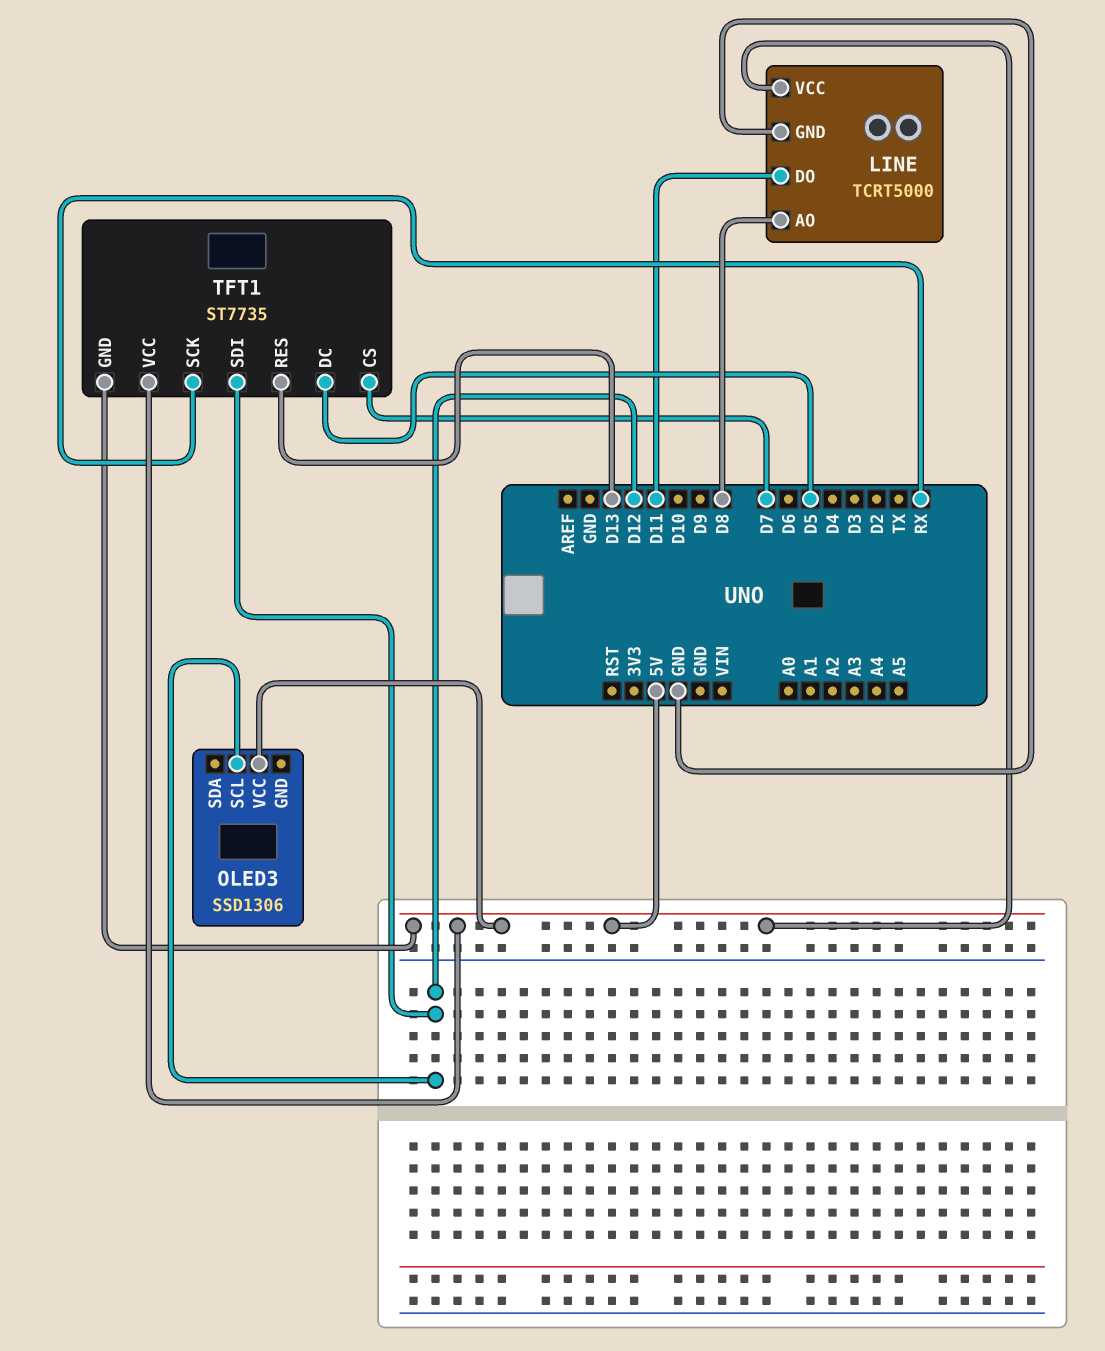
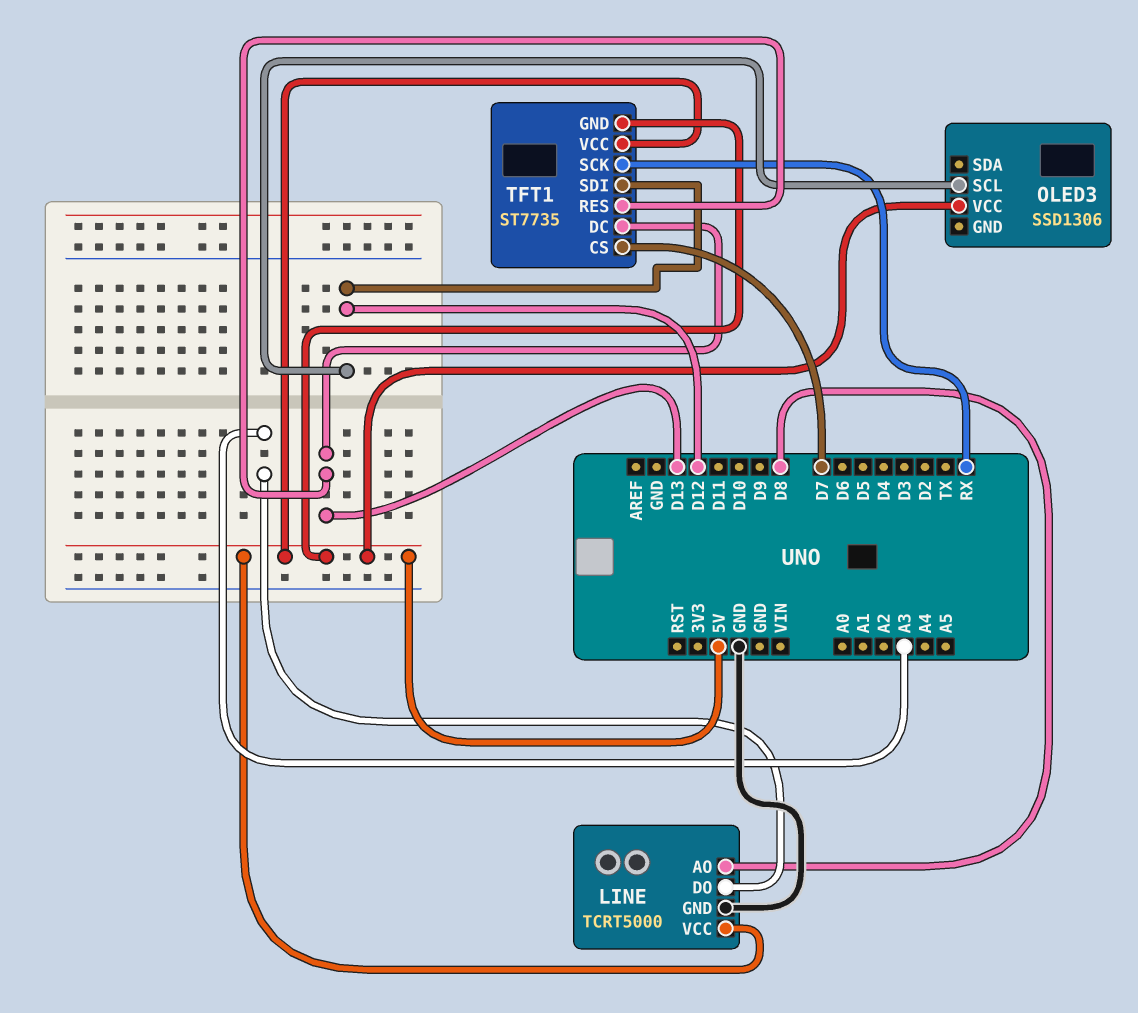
LINE pin DO: D11 -> A3
TFT1 pin DC: D5 -> D13

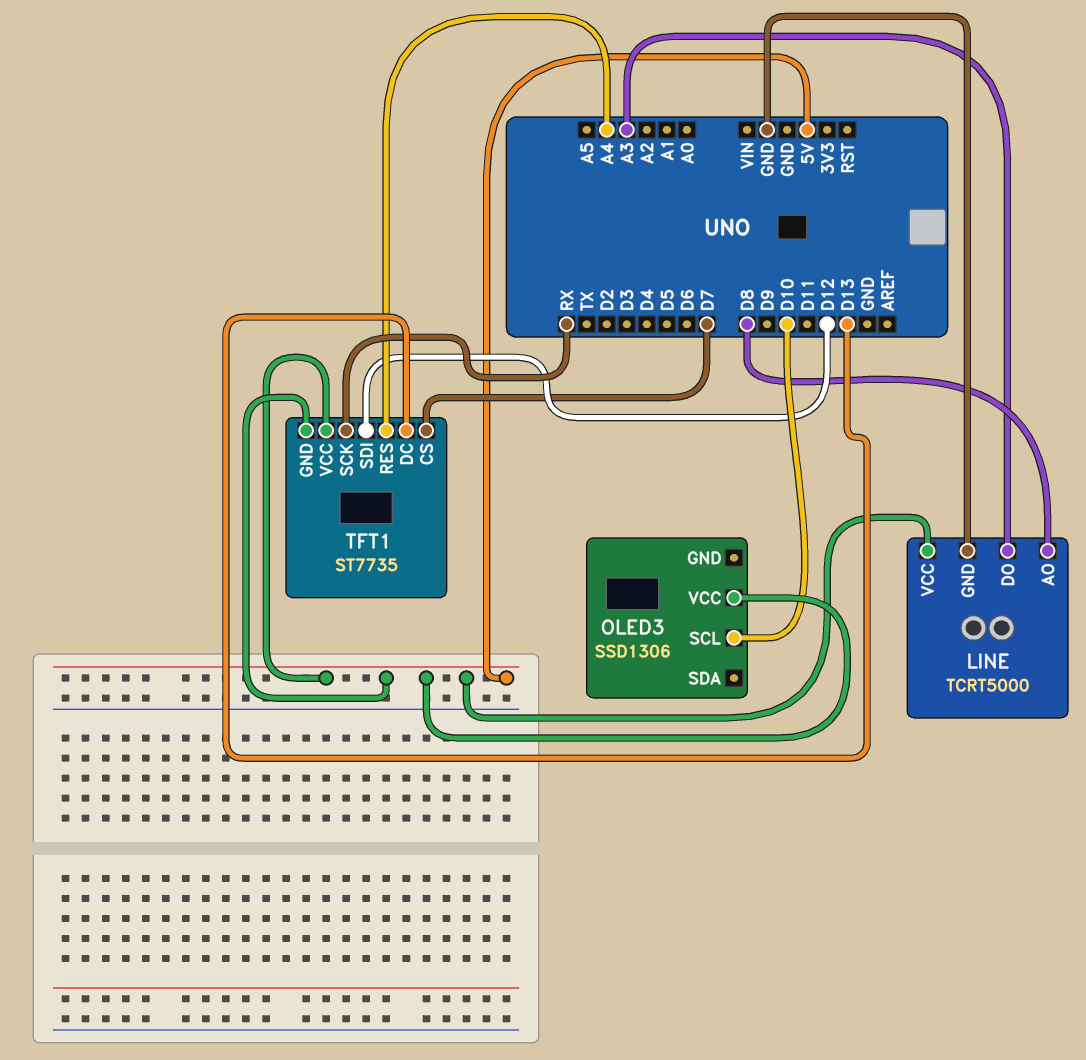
OLED3 pin SCL: D12 -> D10
TFT1 pin RES: D13 -> A4

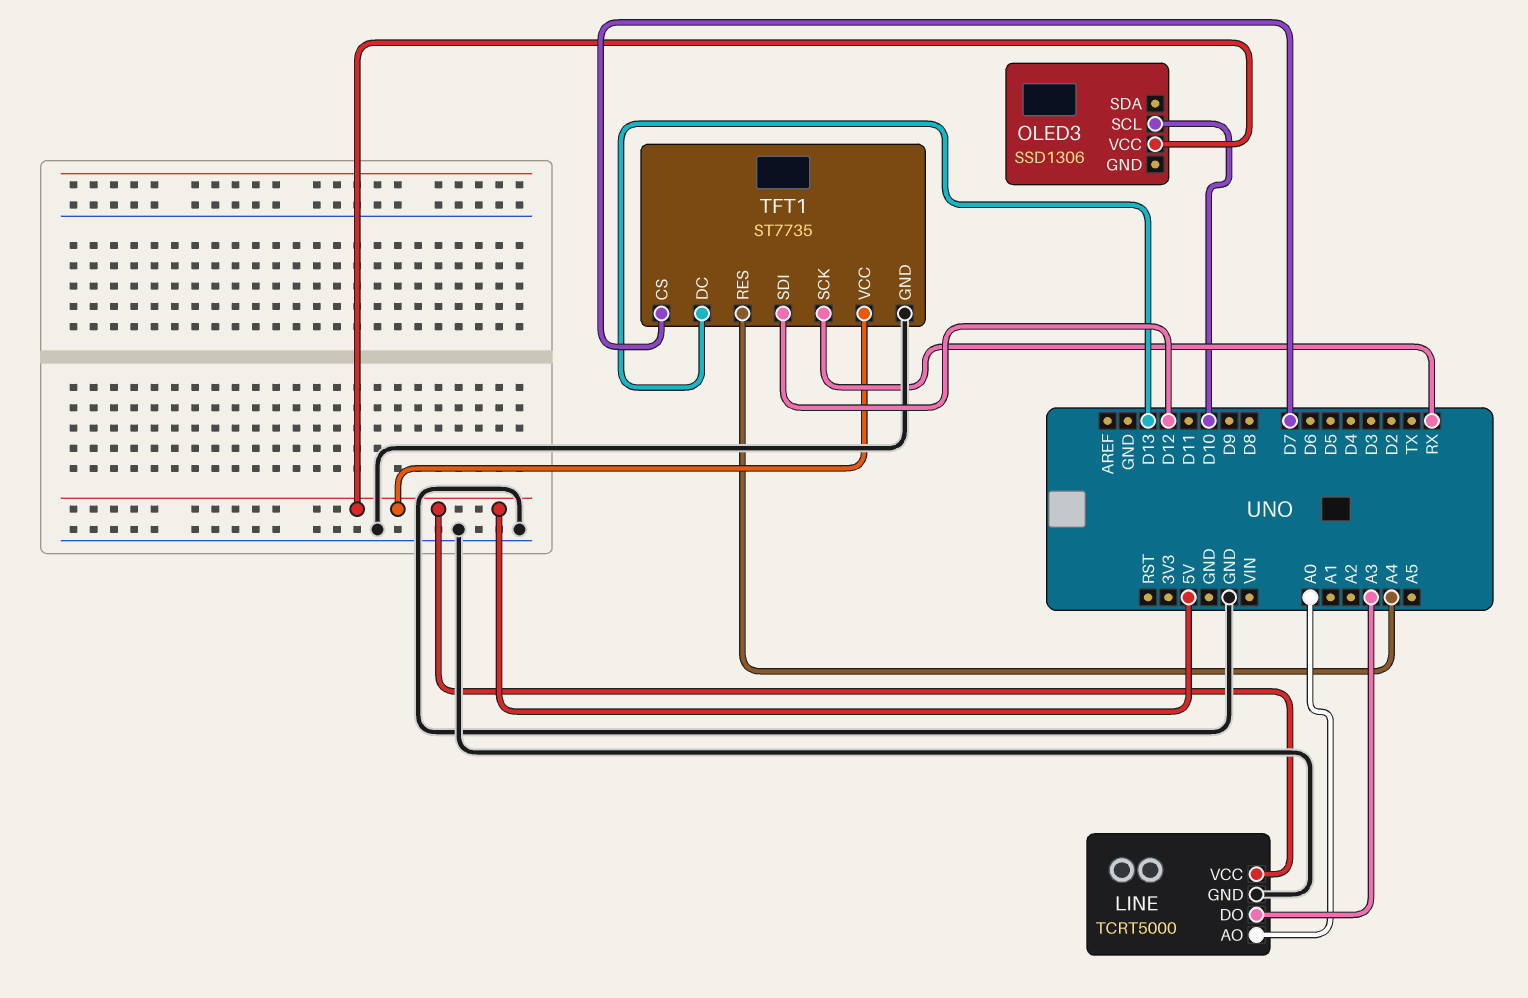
LINE pin AO: D8 -> A0
TFT1 pin GND: 5V -> GND

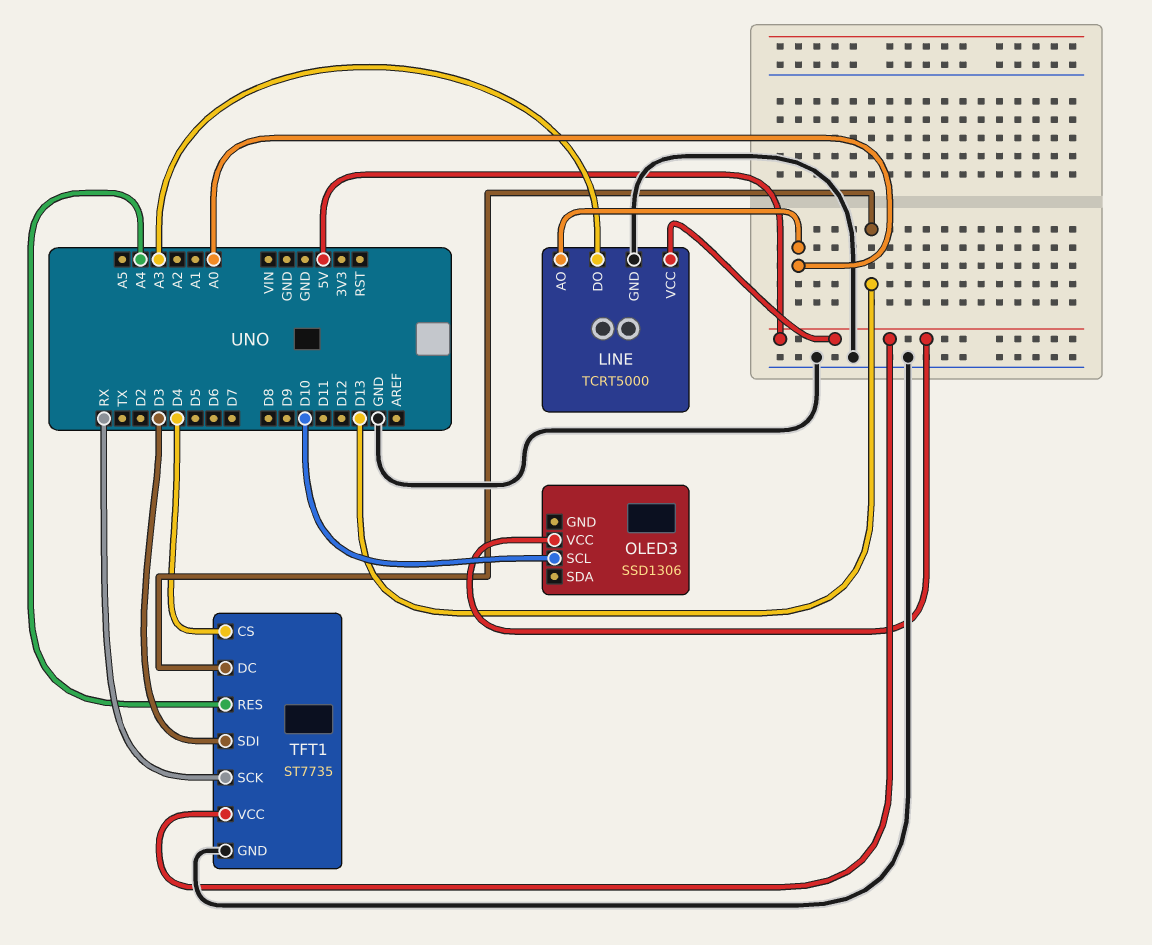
TFT1 pin CS: D7 -> D4
TFT1 pin SDI: D12 -> D3

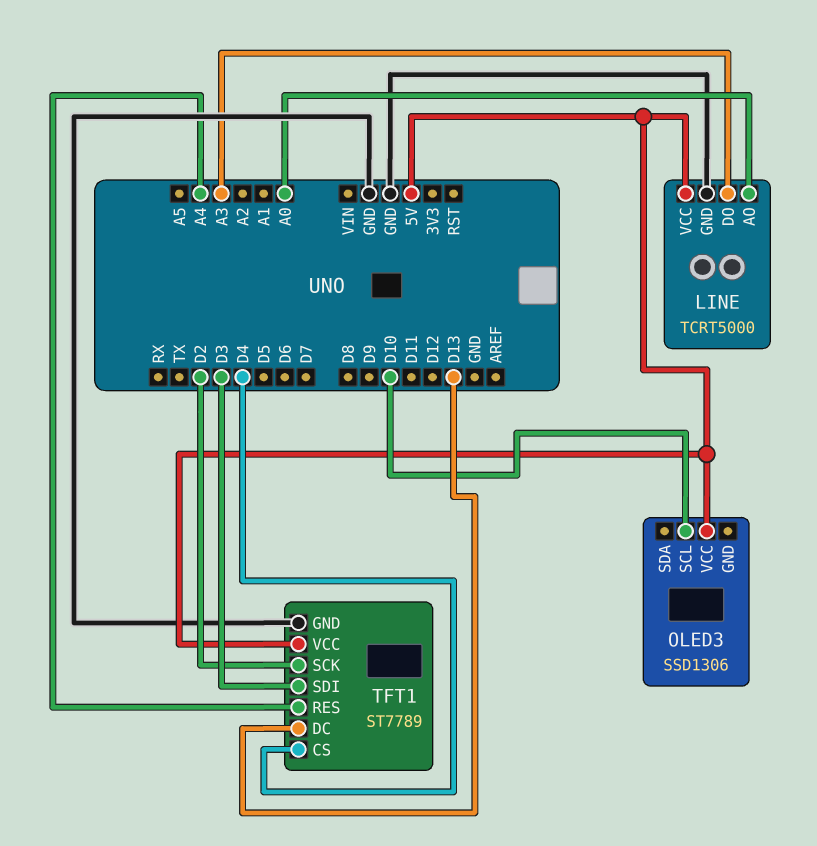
TFT1: ST7735 -> ST7789
TFT1 pin SCK: RX -> D2

